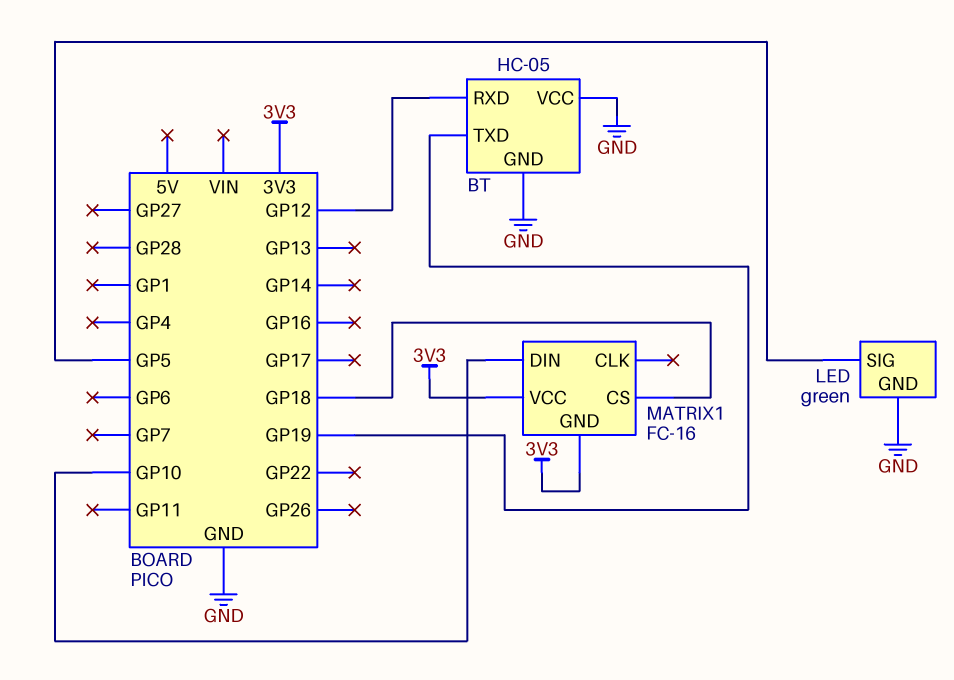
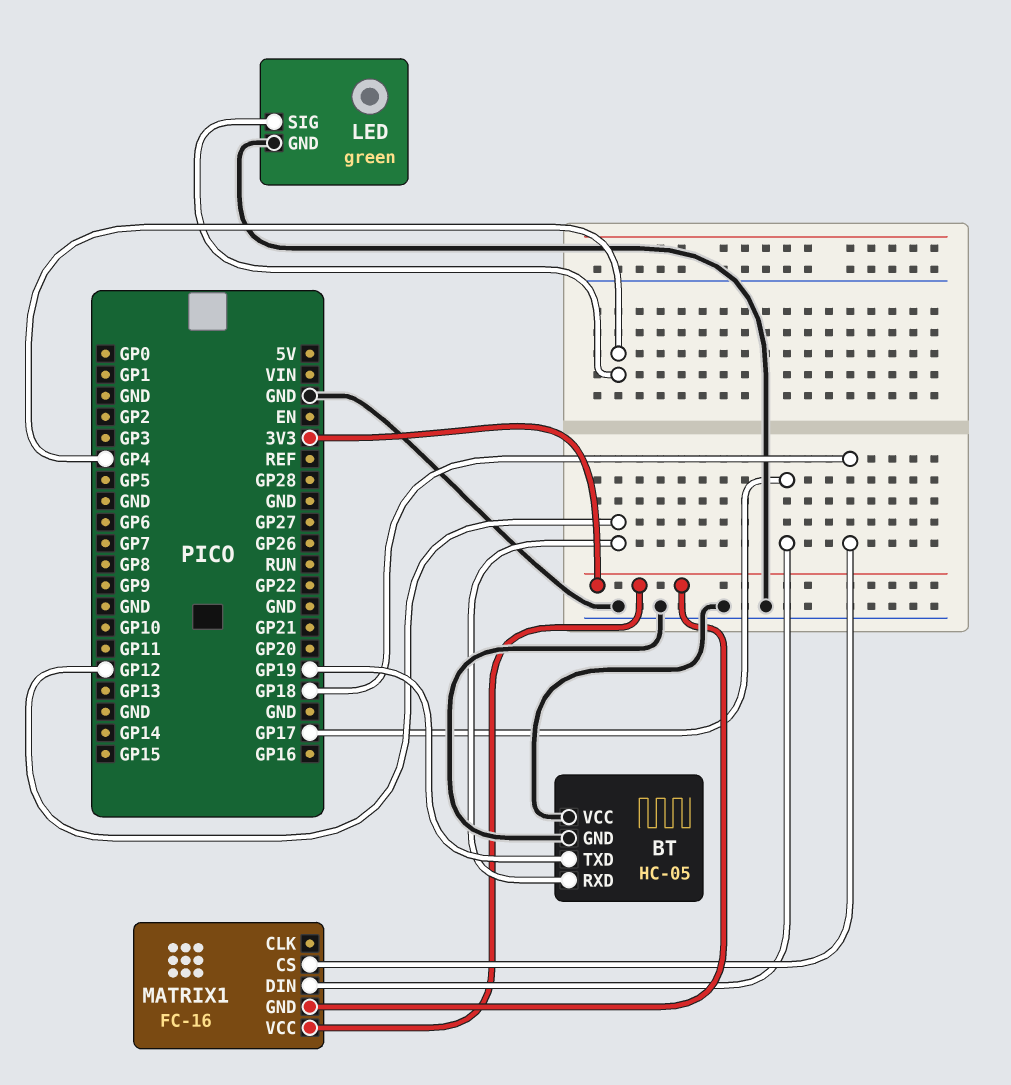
LED pin SIG: GP5 -> GP4
MATRIX1 pin DIN: GP10 -> GP17

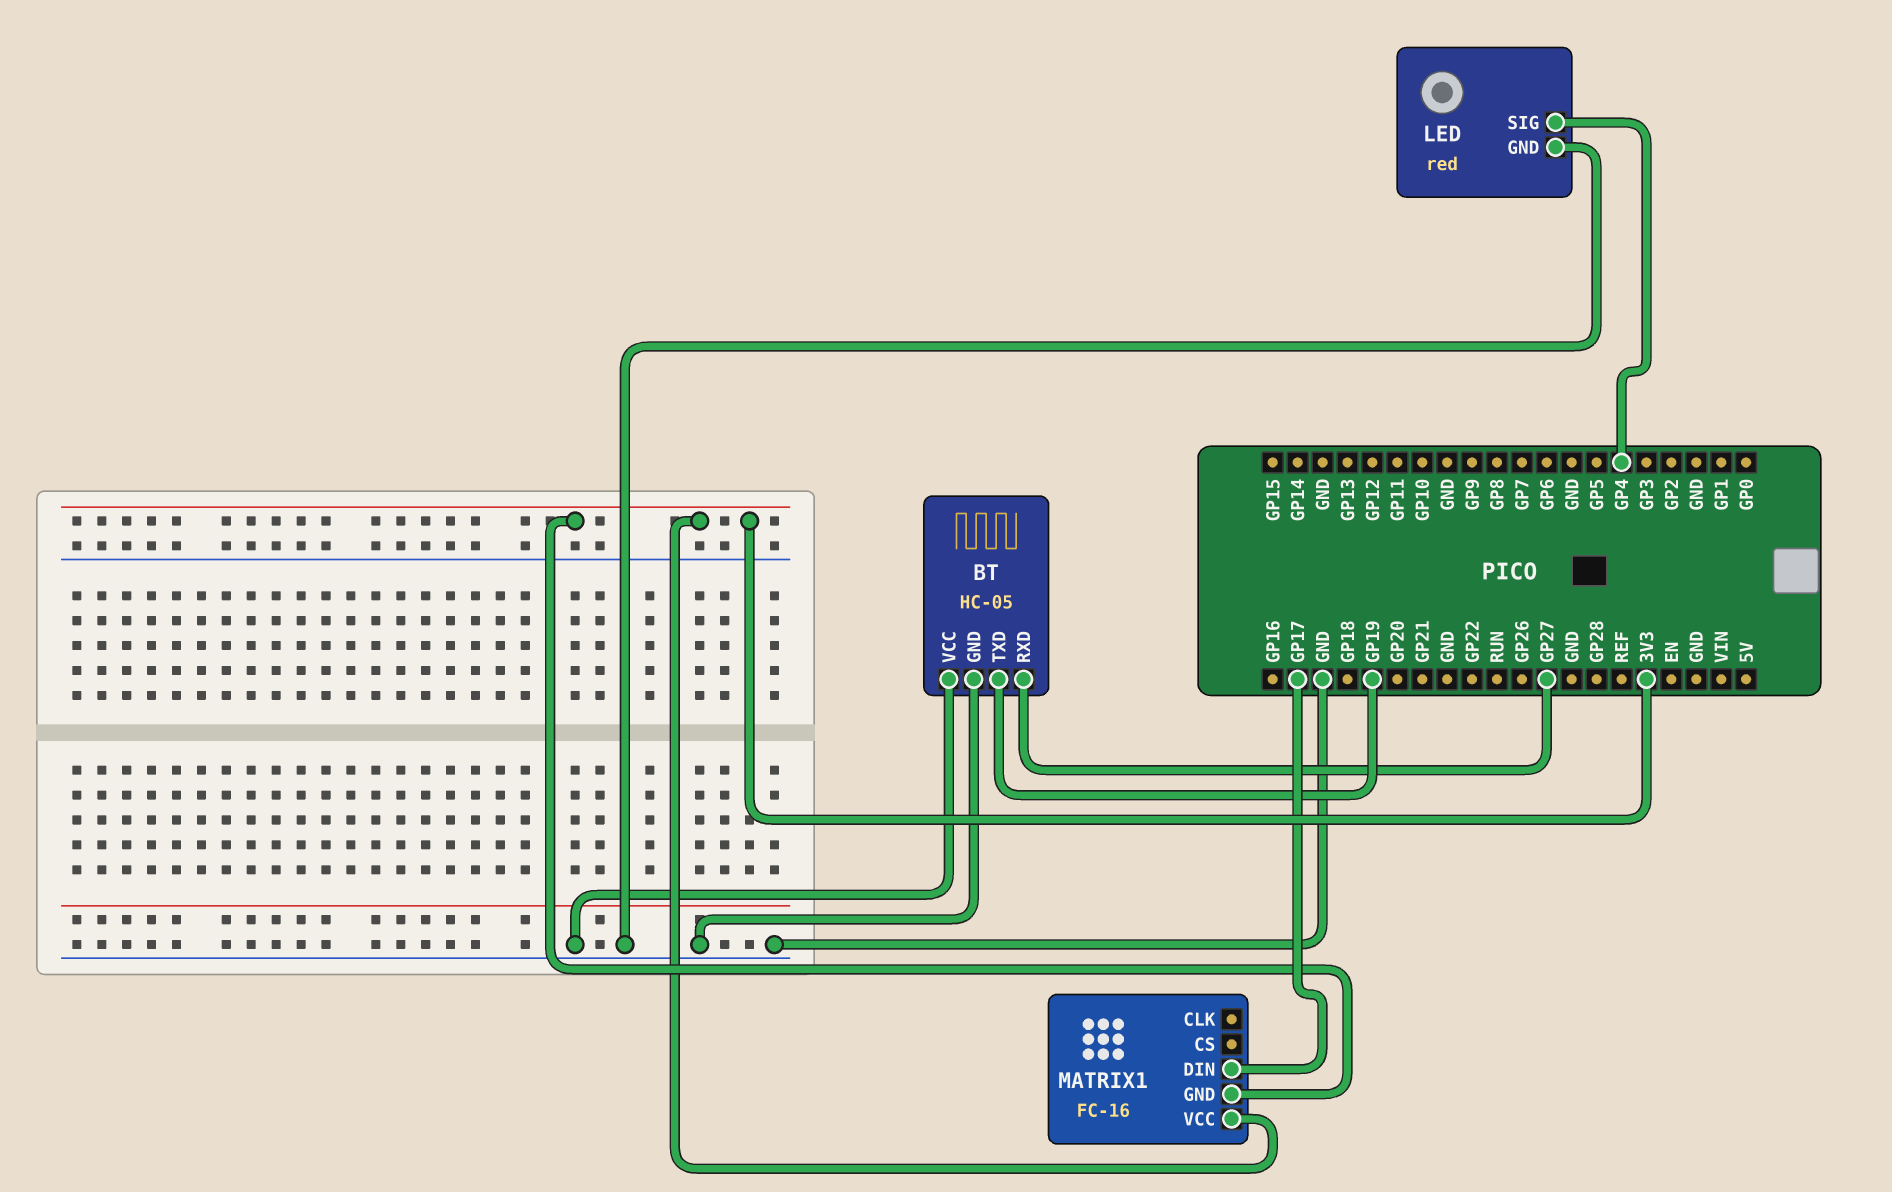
BT pin RXD: GP12 -> GP27
LED: green -> red
MATRIX1 pin CS: GP18 -> none

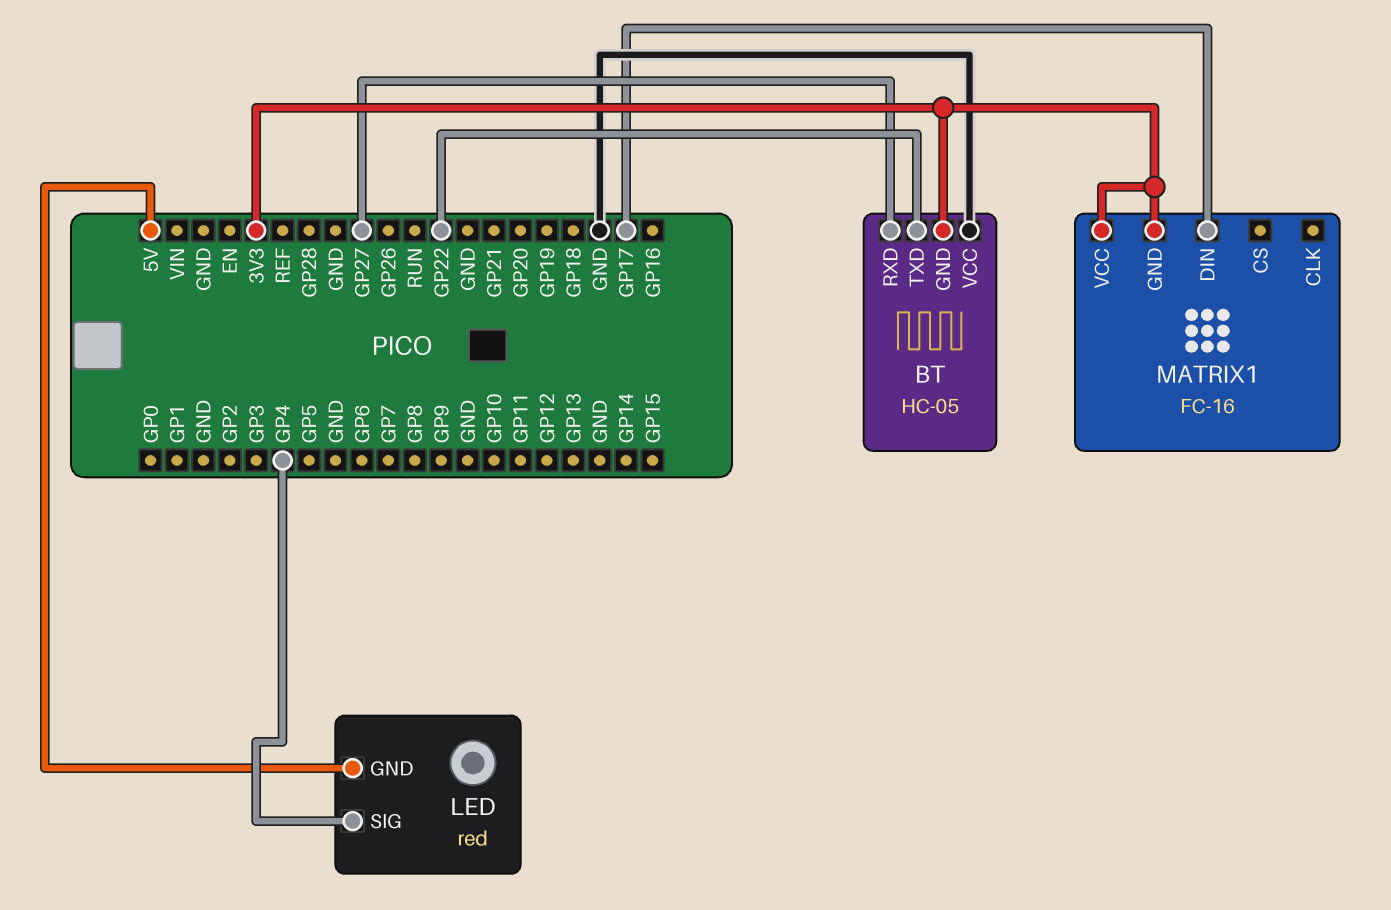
BT pin GND: GND -> 3V3
BT pin TXD: GP19 -> GP22
LED pin GND: GND -> 5V

